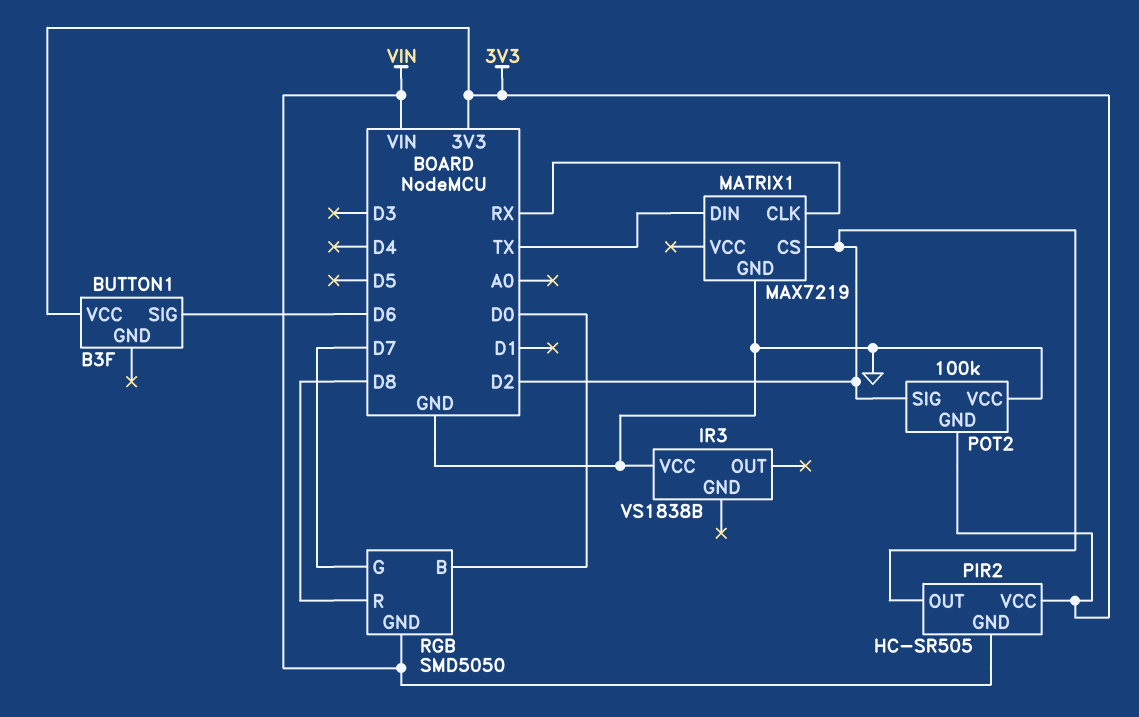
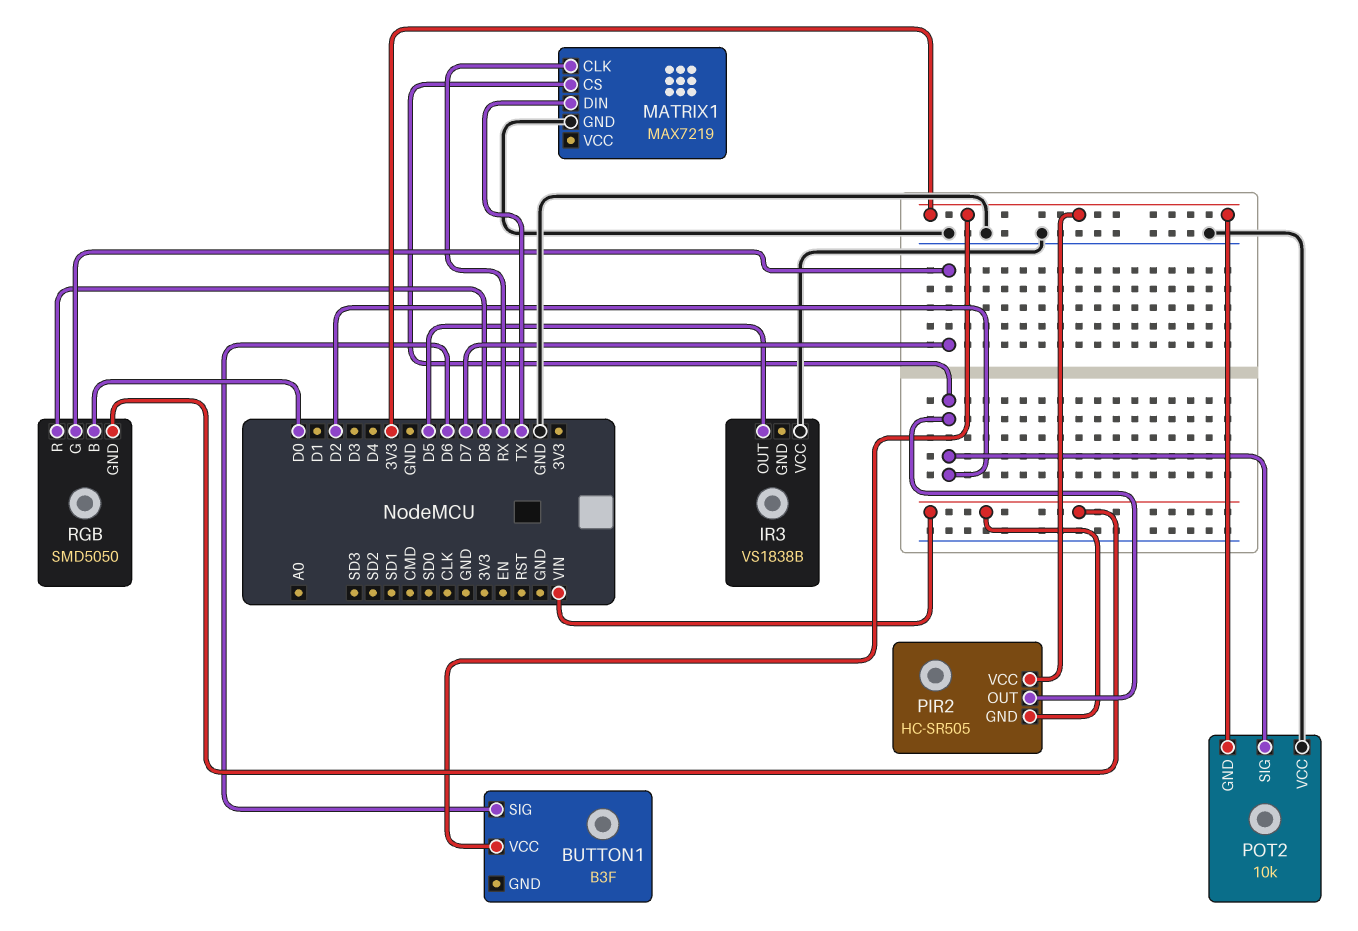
IR3 pin OUT: none -> D5
POT2: 100k -> 10k

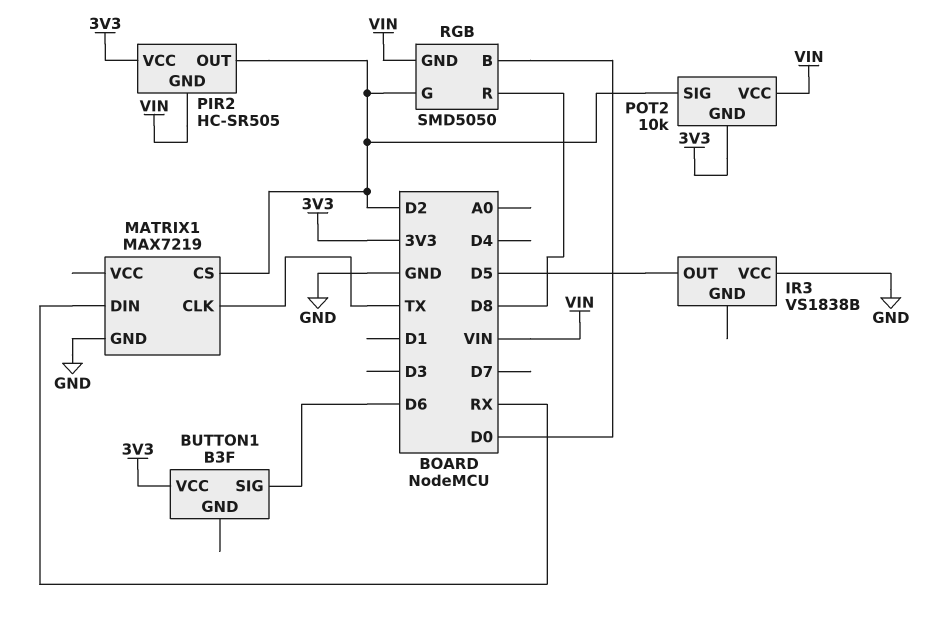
MATRIX1 pin CLK: RX -> TX
MATRIX1 pin DIN: TX -> RX
POT2 pin VCC: GND -> VIN
RGB pin G: D7 -> D2

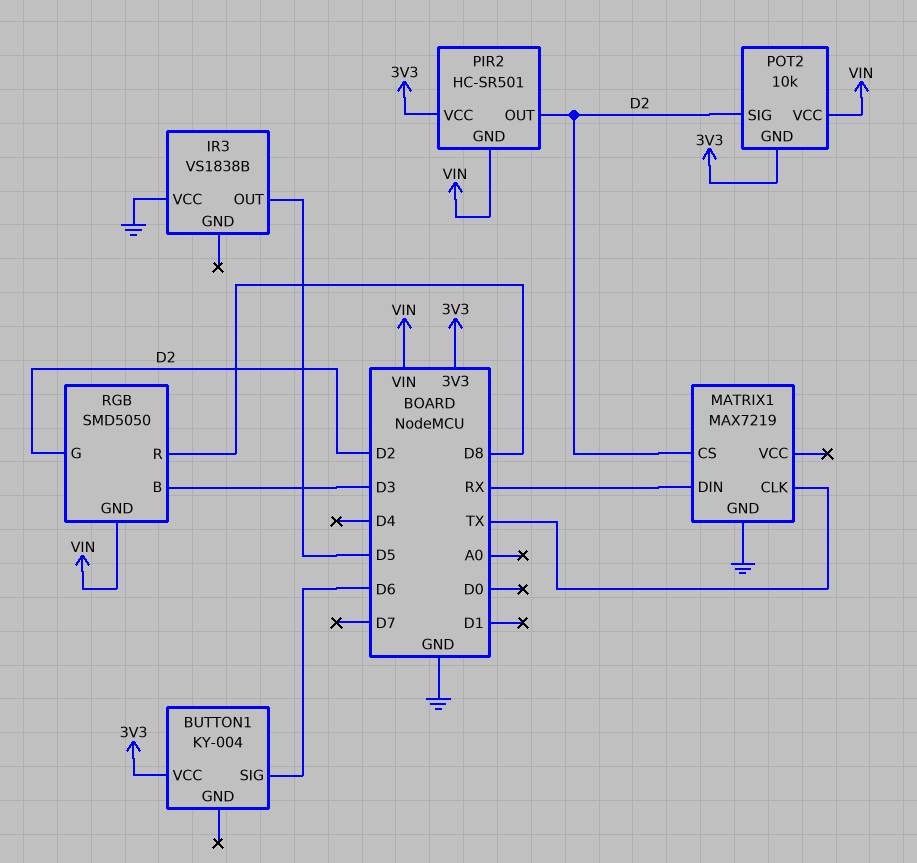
BUTTON1: B3F -> KY-004
PIR2: HC-SR505 -> HC-SR501
RGB pin B: D0 -> D3

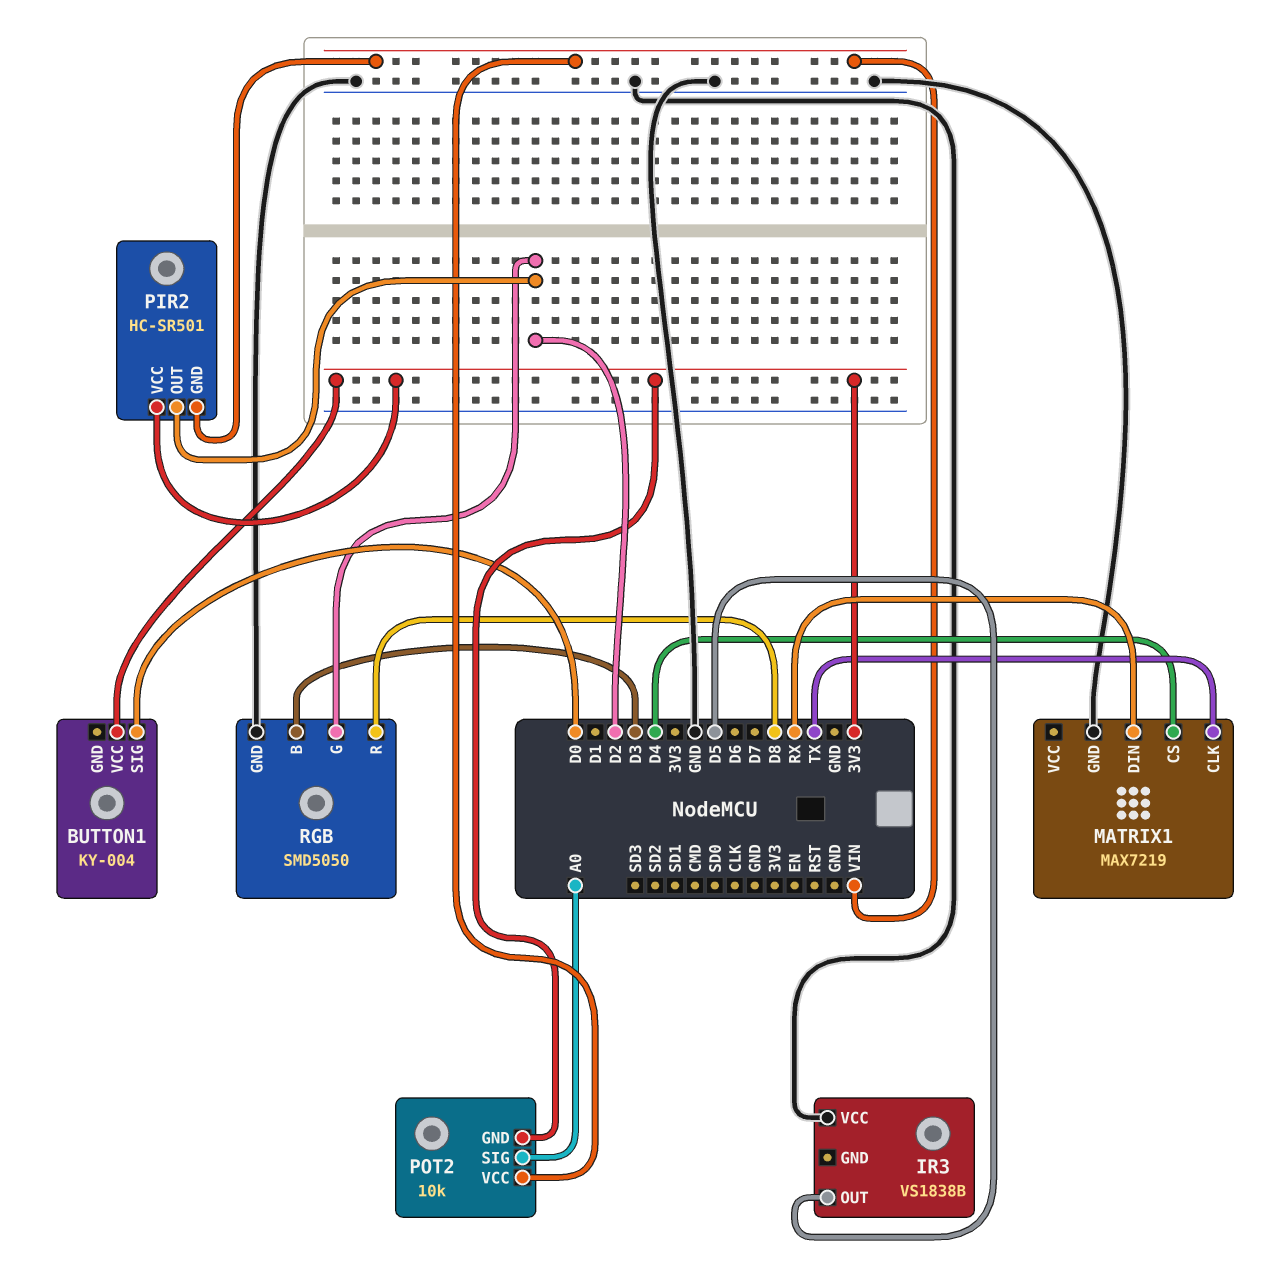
BUTTON1 pin SIG: D6 -> D0
MATRIX1 pin CS: D2 -> D4
POT2 pin SIG: D2 -> A0
RGB pin GND: VIN -> GND

